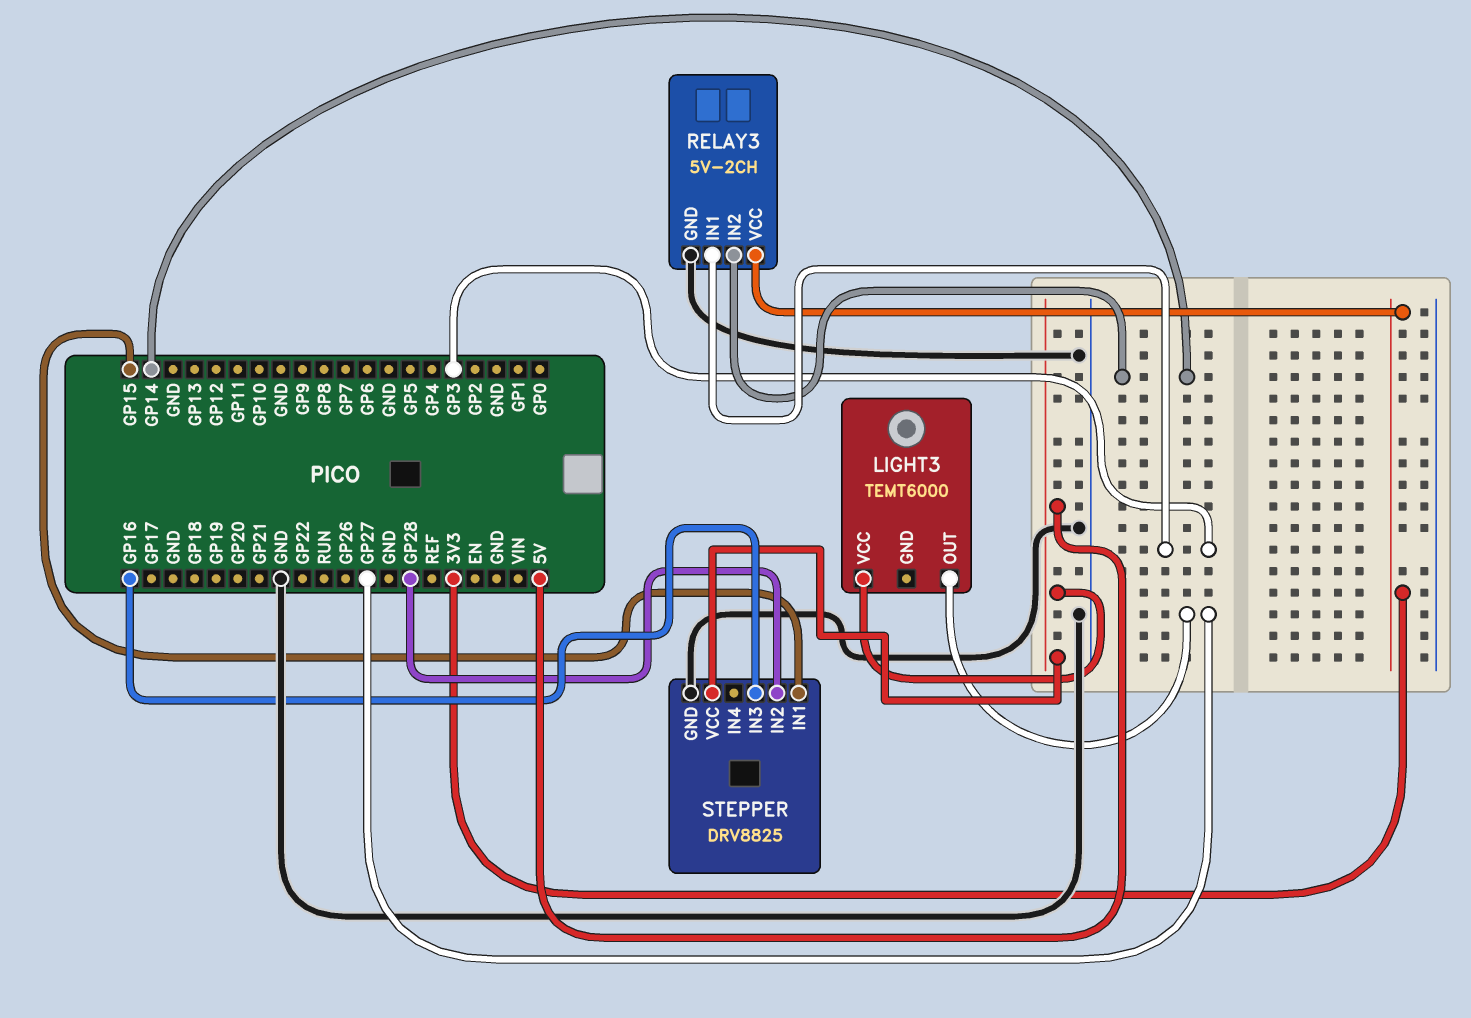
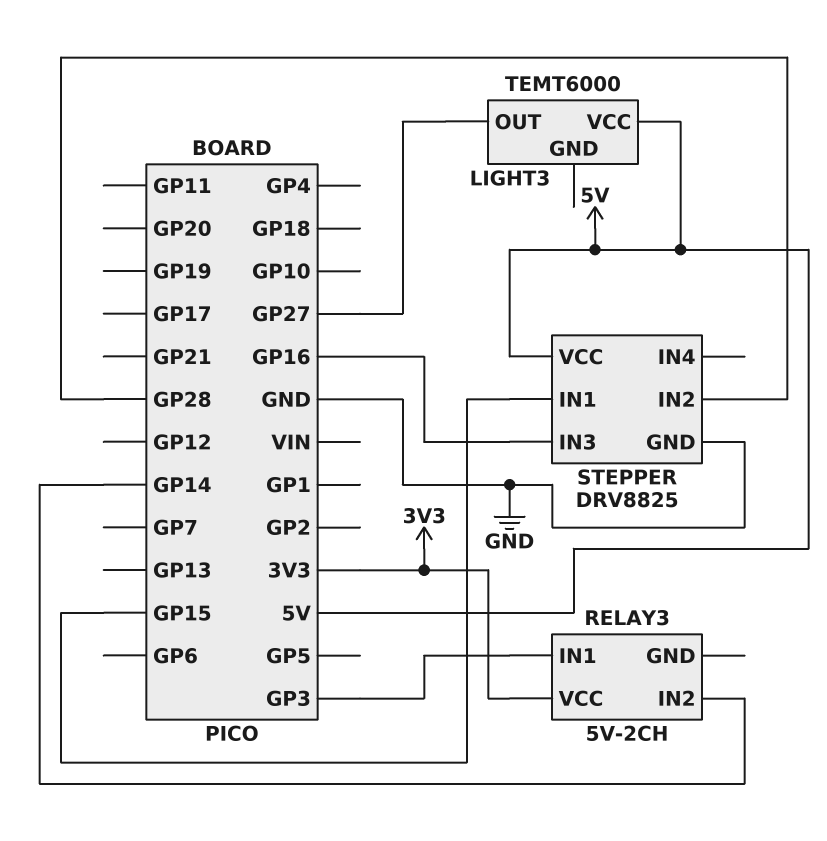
RELAY3 pin GND: GND -> none

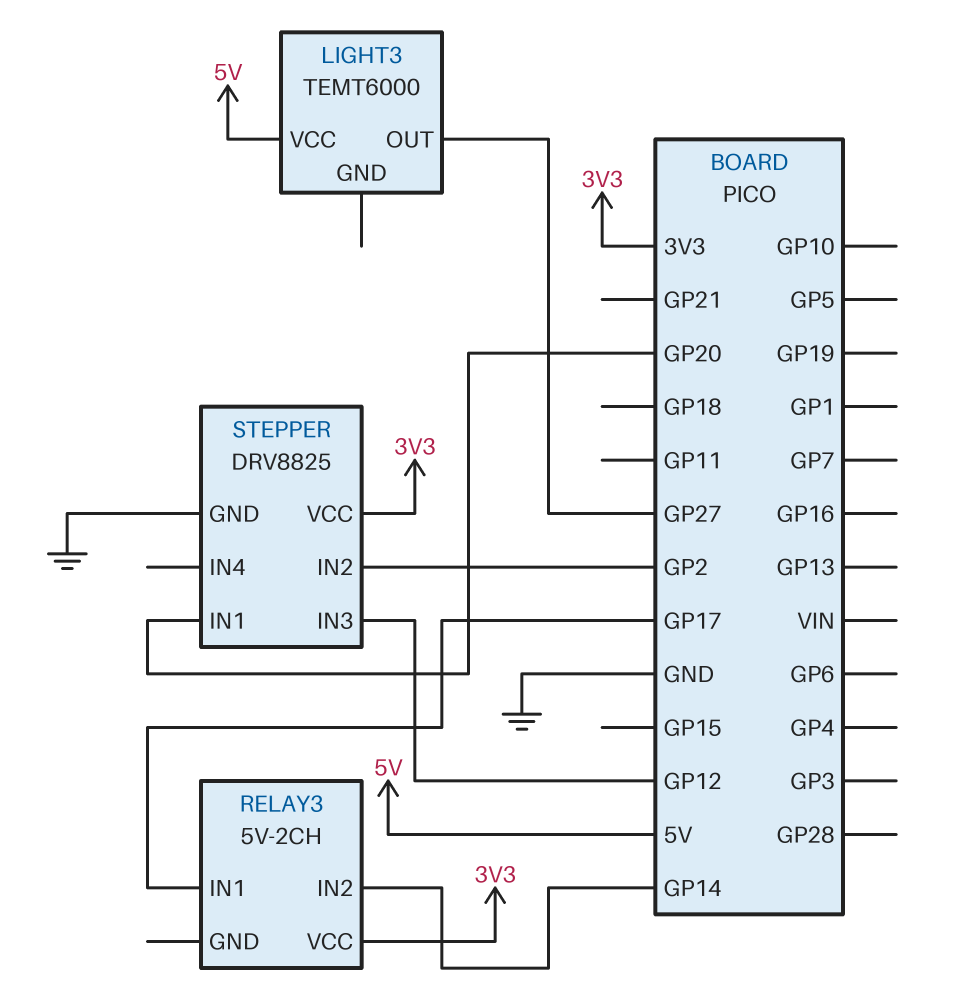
RELAY3 pin IN1: GP3 -> GP17
STEPPER pin IN1: GP15 -> GP20
STEPPER pin IN2: GP28 -> GP2
STEPPER pin IN3: GP16 -> GP12
STEPPER pin VCC: 5V -> 3V3

